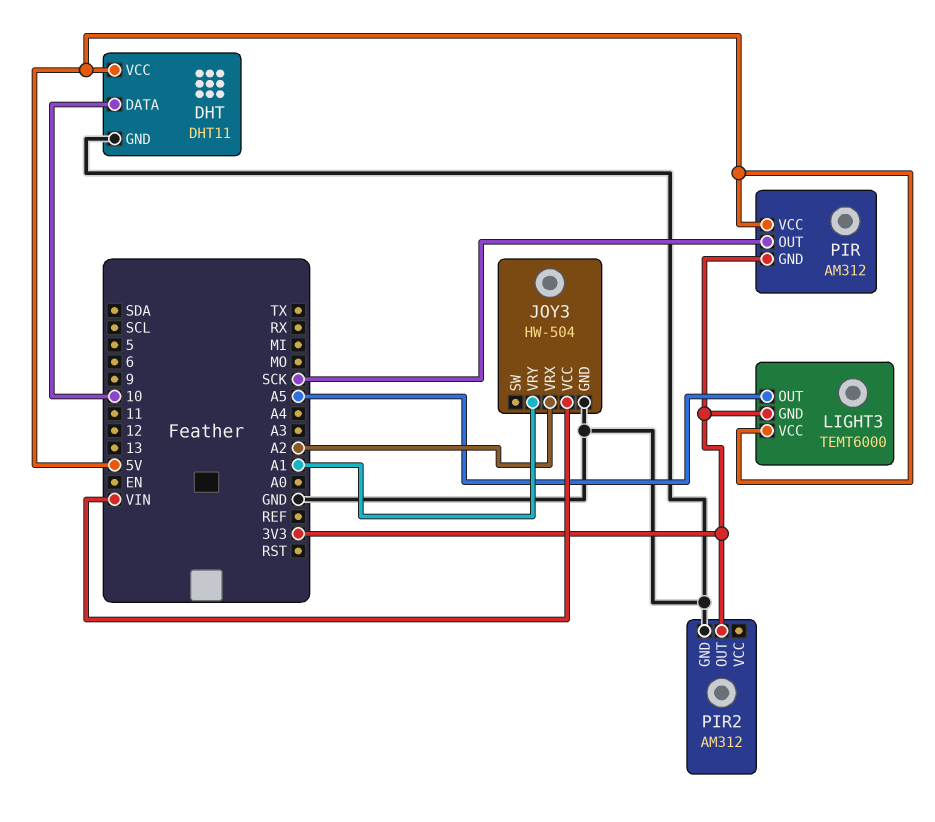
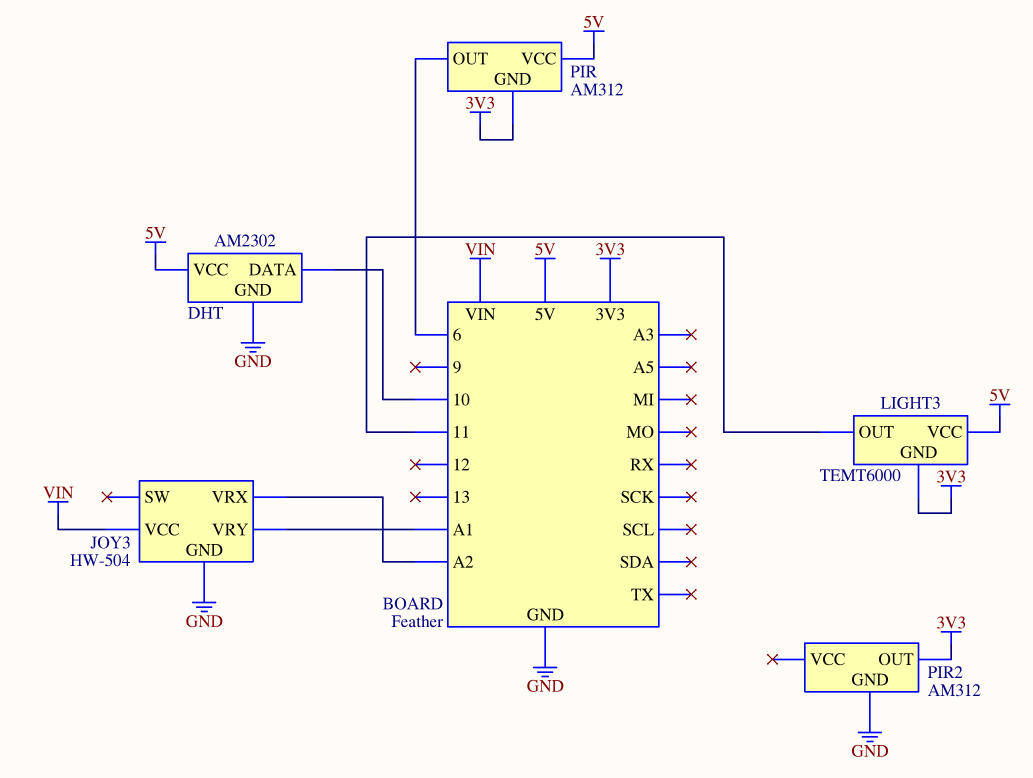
DHT: DHT11 -> AM2302
LIGHT3 pin OUT: A5 -> 11
PIR pin OUT: SCK -> 6

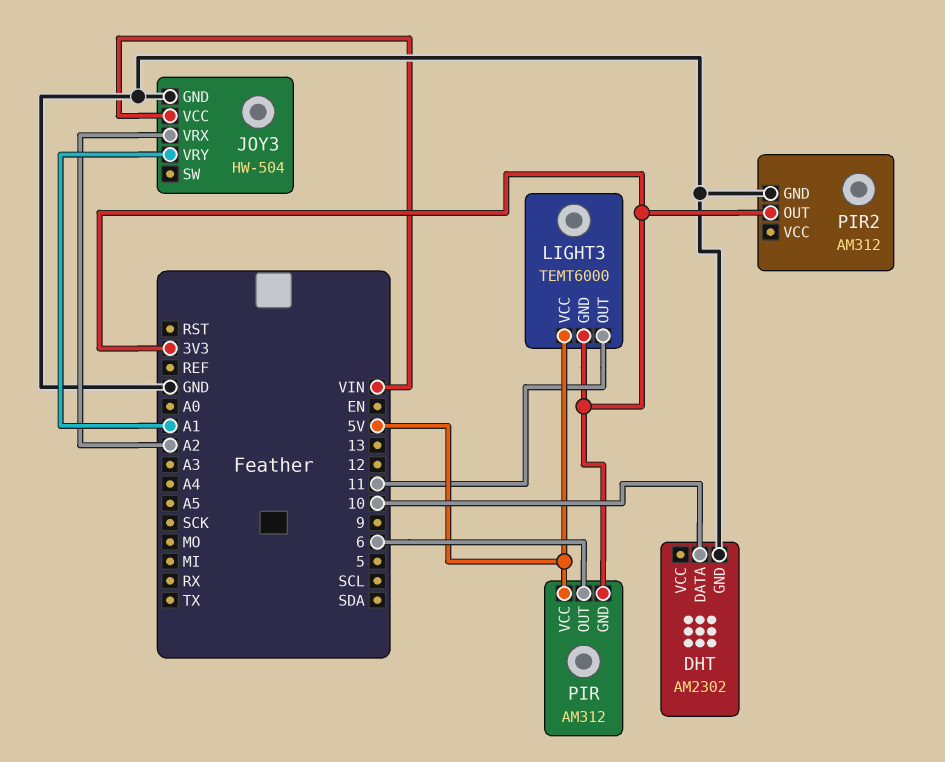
DHT pin VCC: 5V -> none

